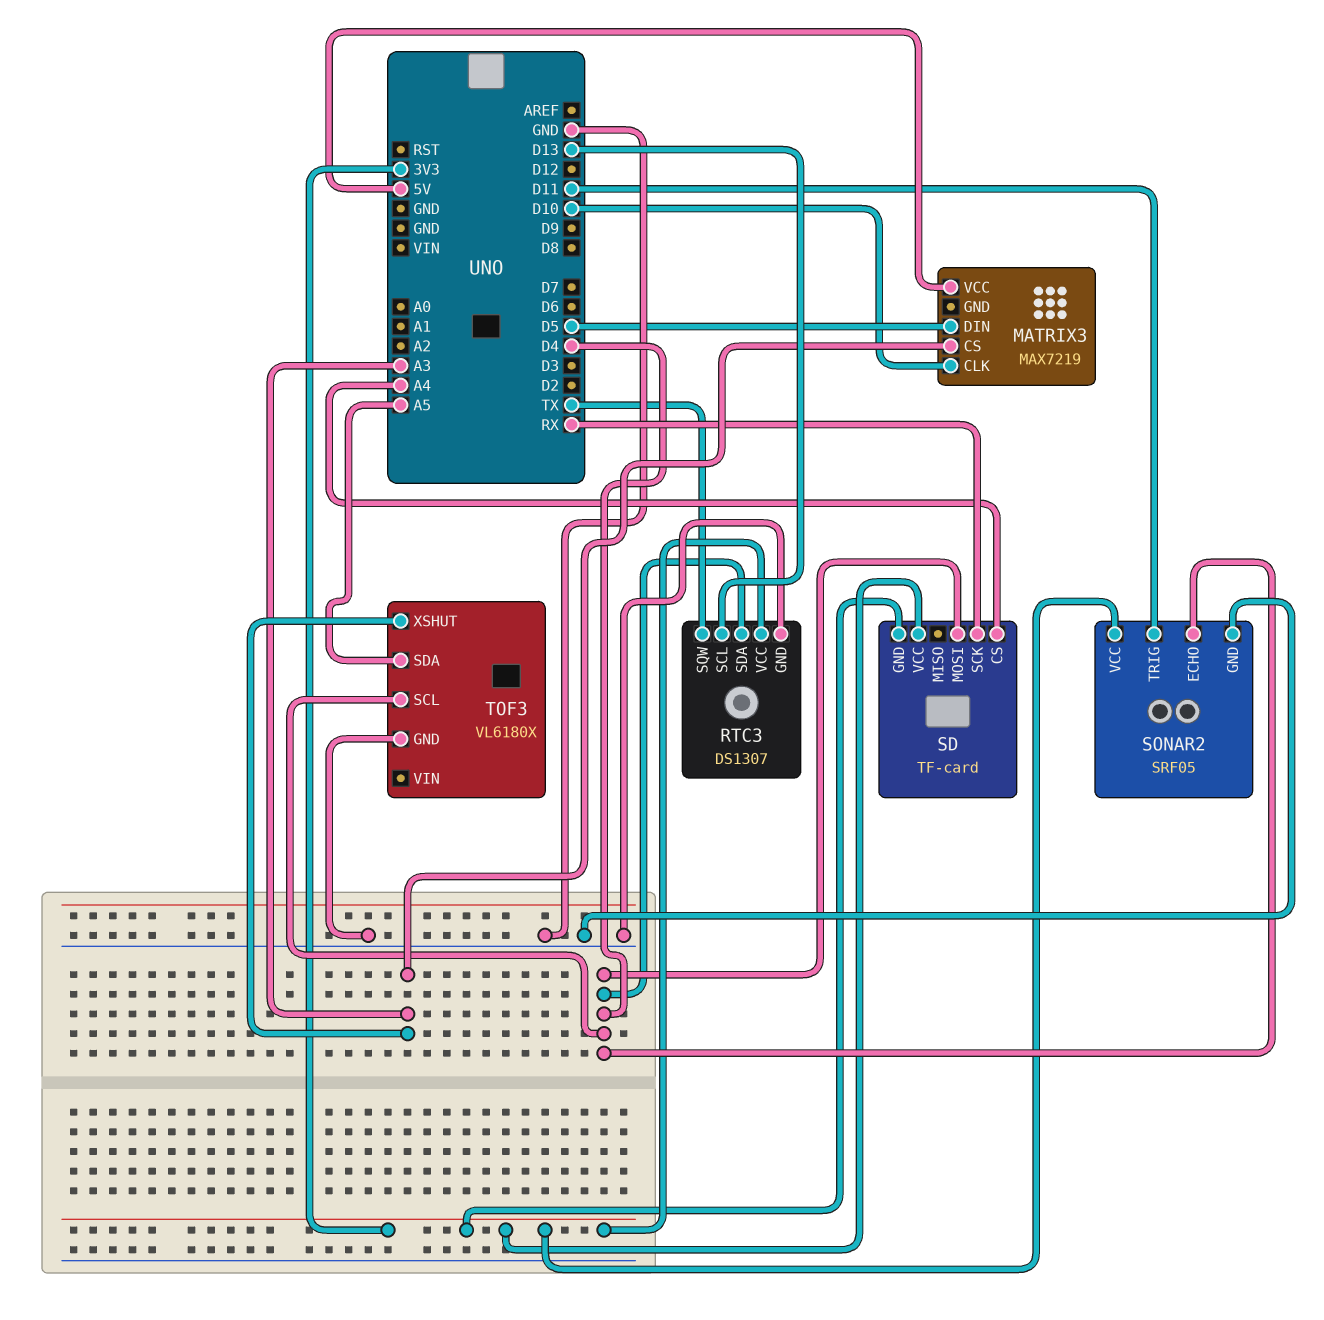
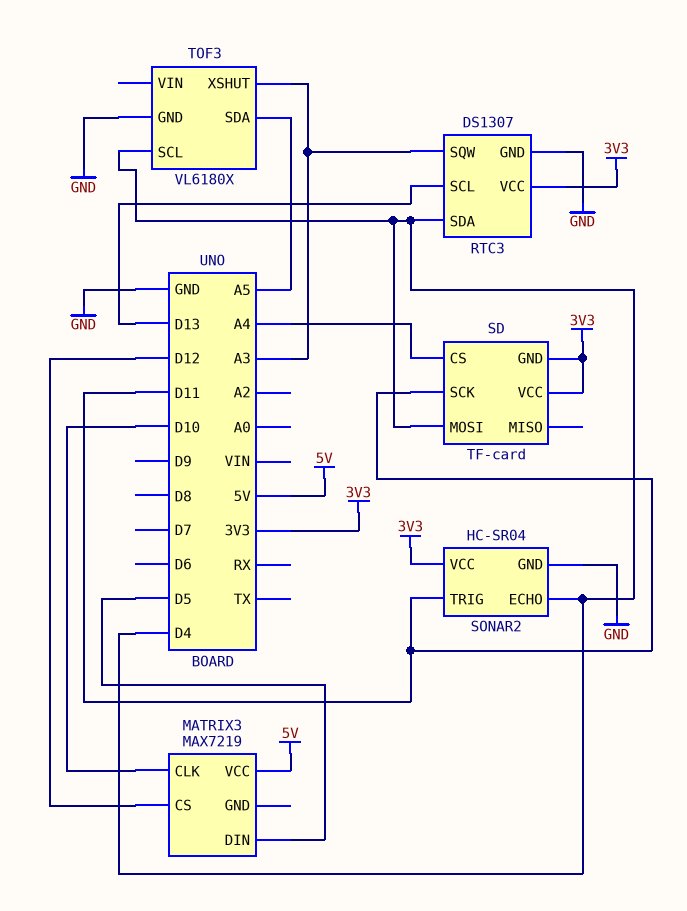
MATRIX3 pin CS: A3 -> D12
RTC3 pin SQW: TX -> A3
SD pin SCK: RX -> D11
SONAR2: SRF05 -> HC-SR04

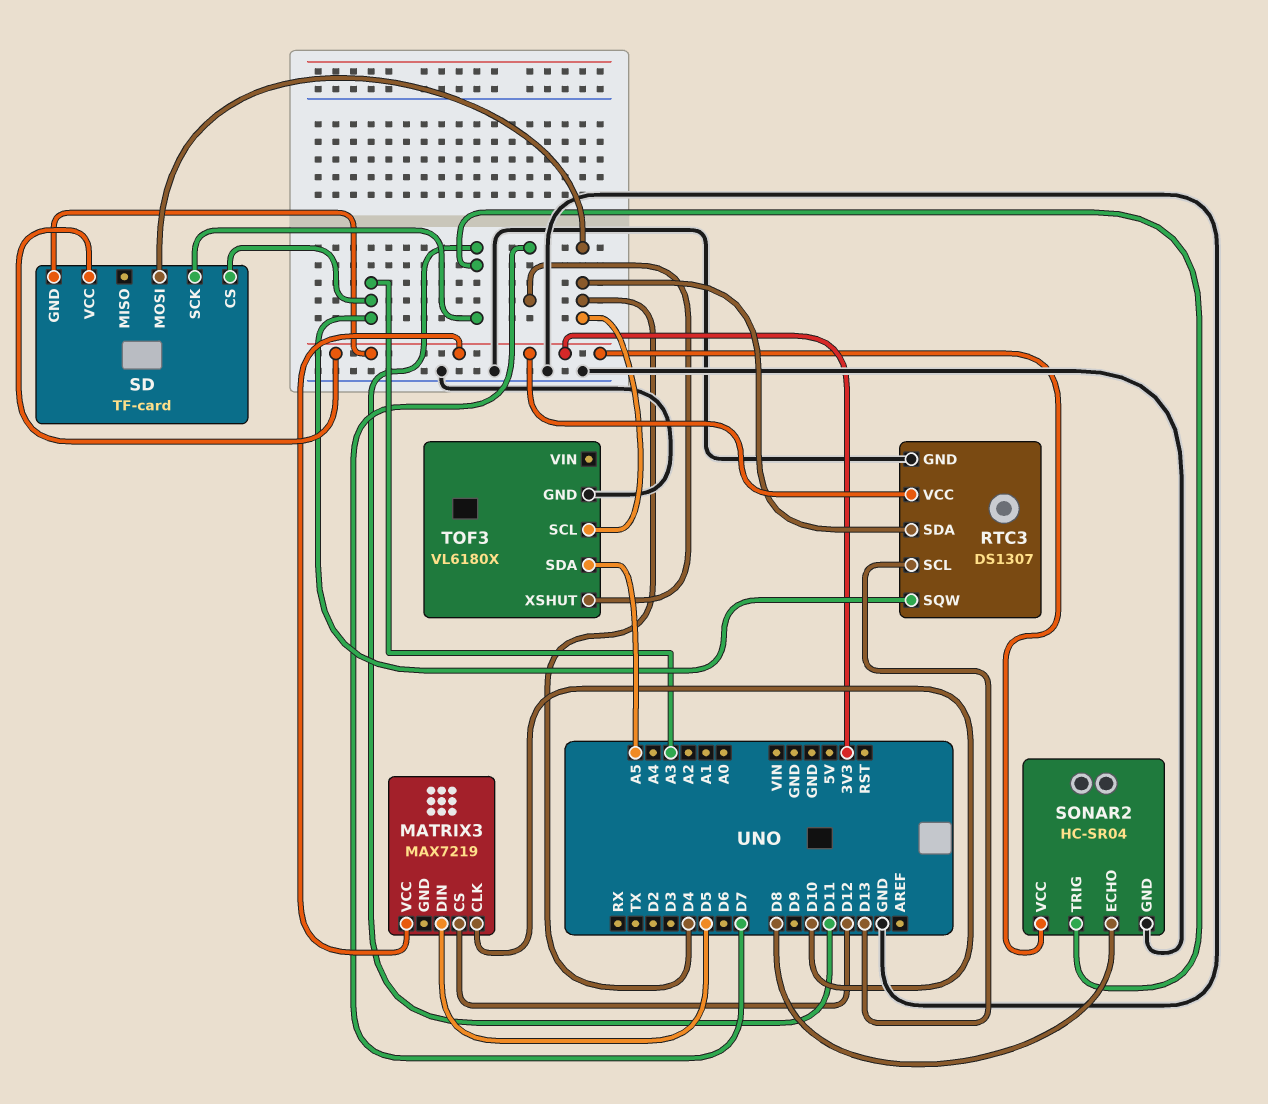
MATRIX3 pin VCC: 5V -> 3V3
SD pin CS: A4 -> A3
SONAR2 pin ECHO: D4 -> D8
TOF3 pin XSHUT: A3 -> D7

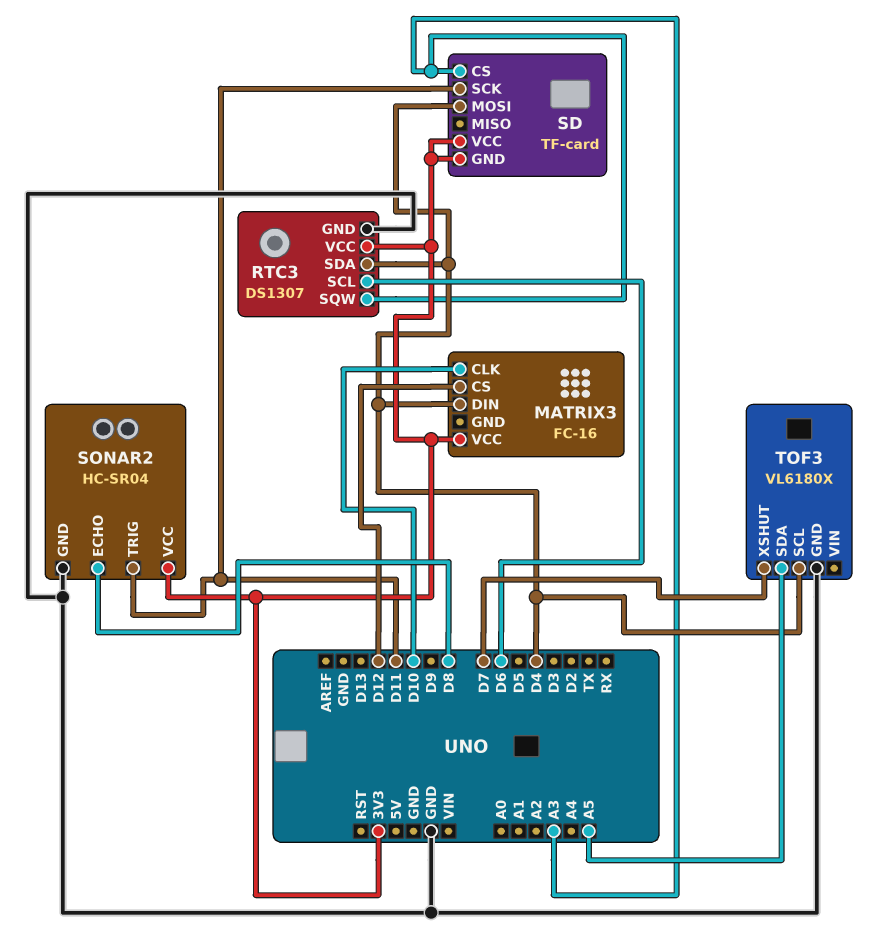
MATRIX3: MAX7219 -> FC-16
MATRIX3 pin DIN: D5 -> D4
RTC3 pin SCL: D13 -> D6

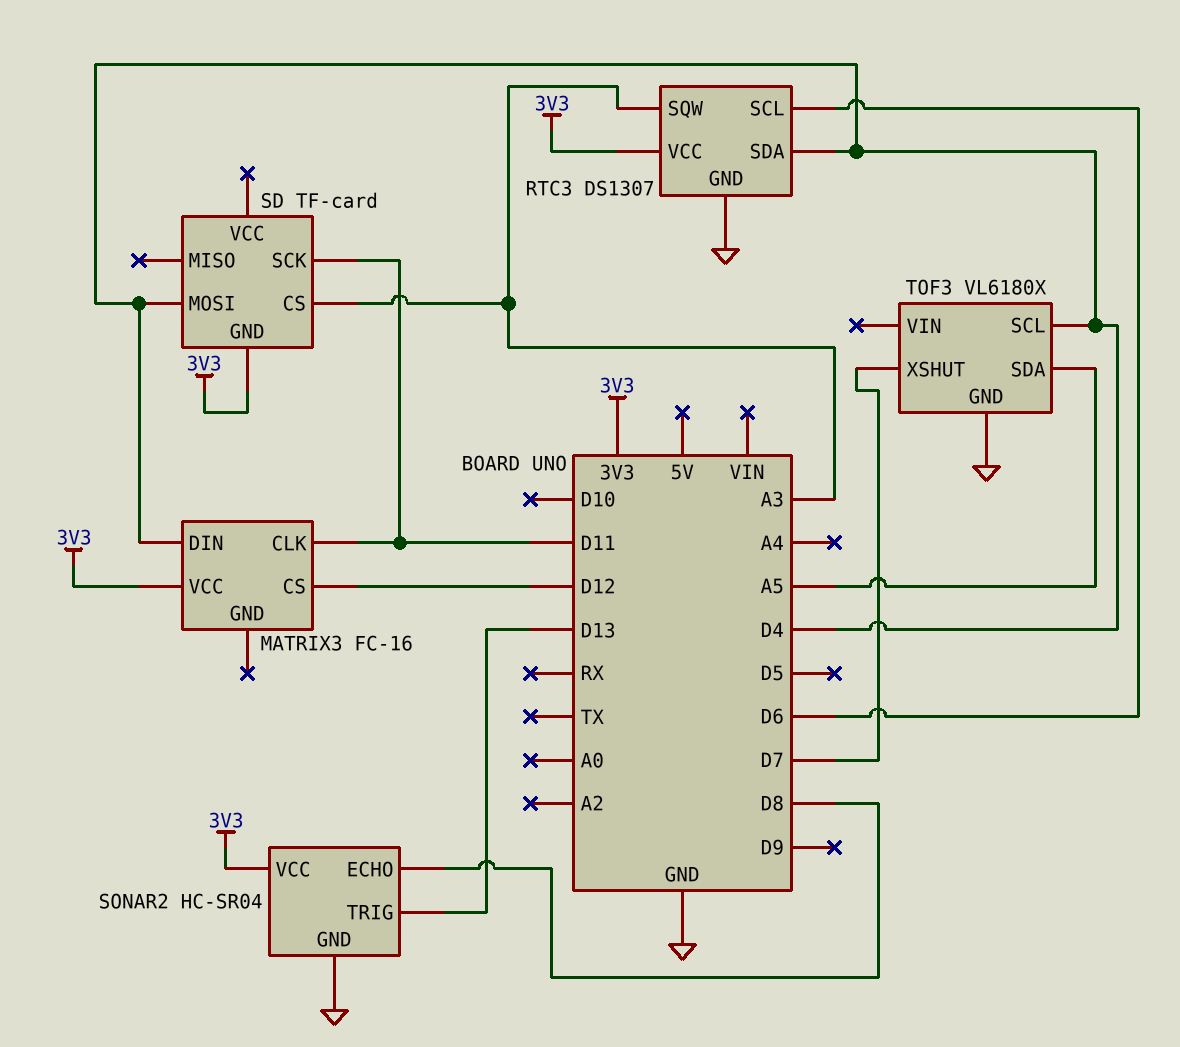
MATRIX3 pin CLK: D10 -> D11
SD pin VCC: 3V3 -> none
SONAR2 pin TRIG: D11 -> D13

